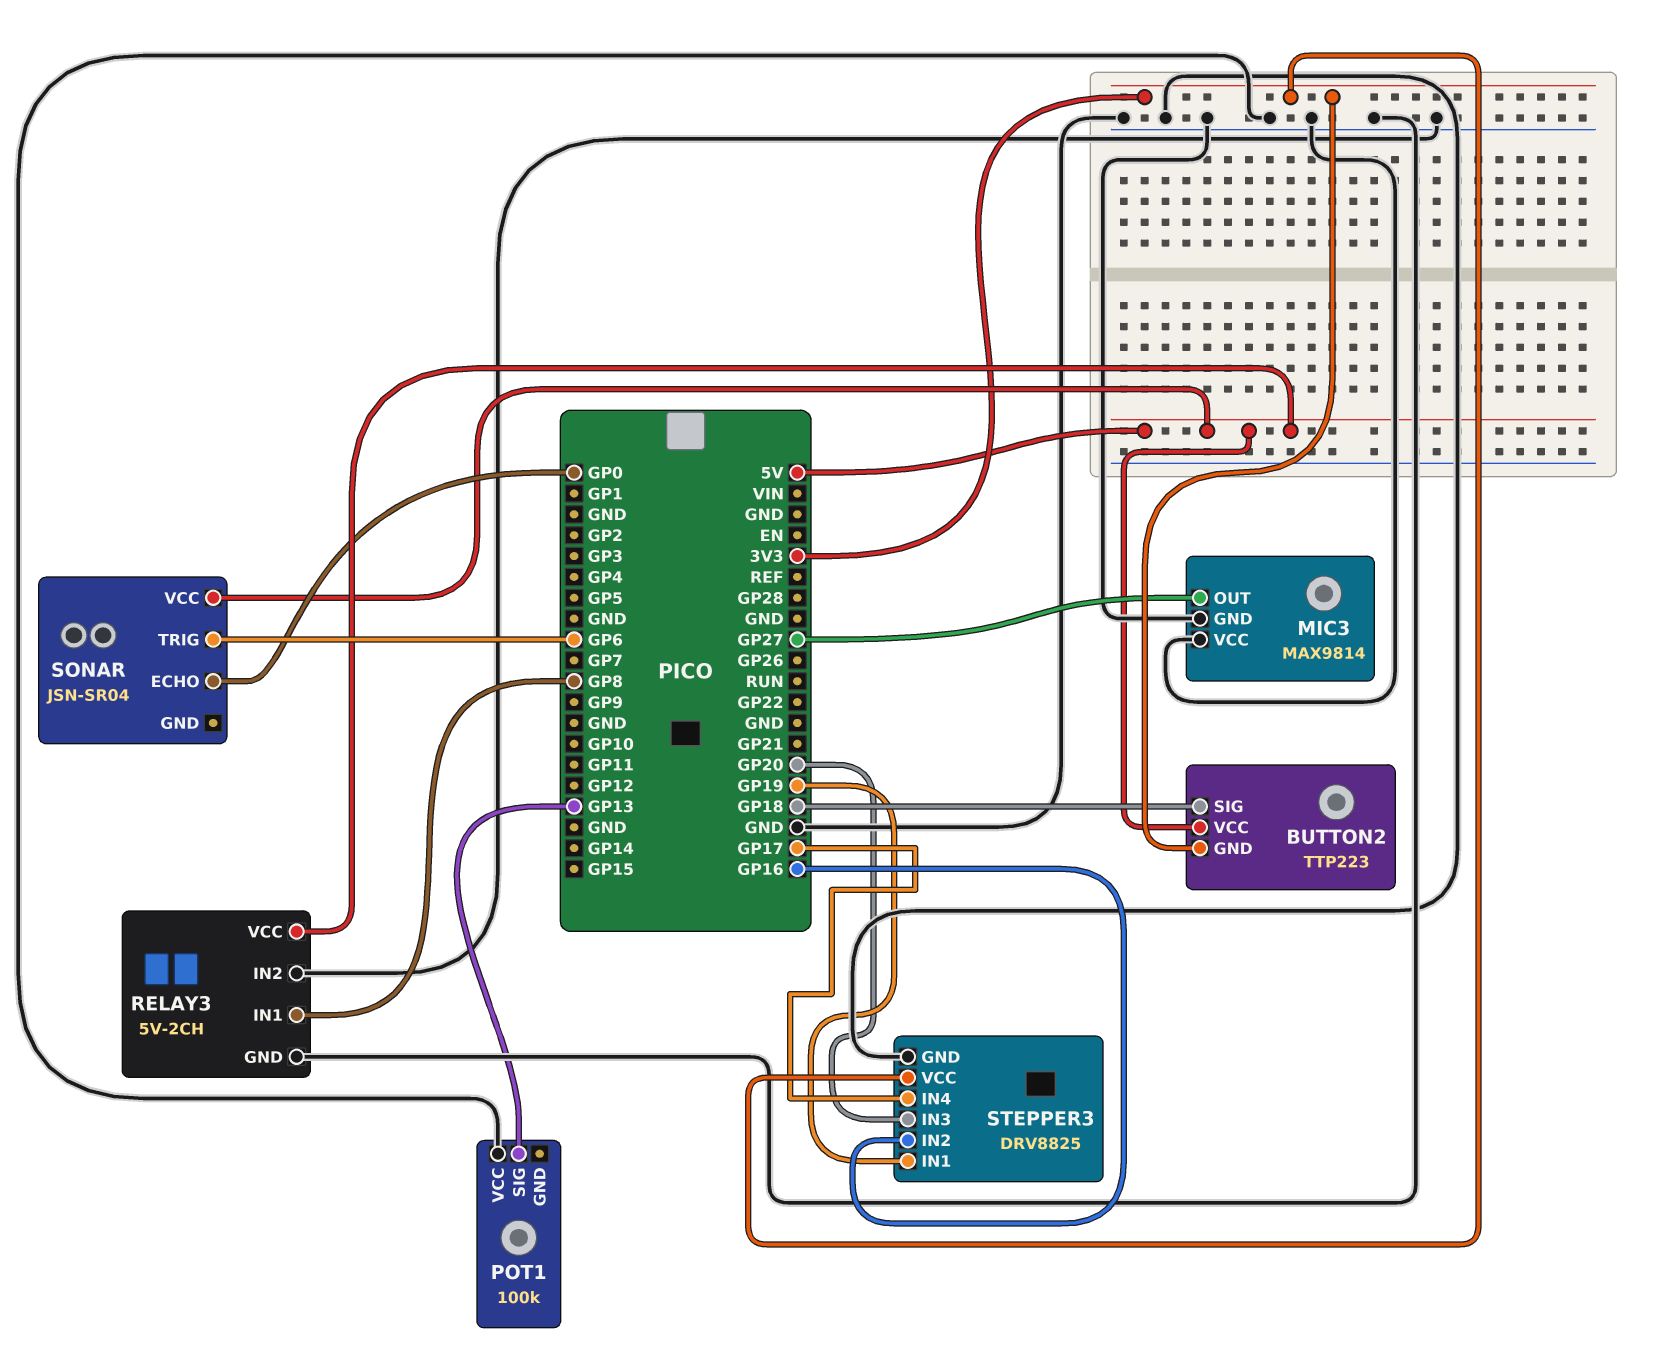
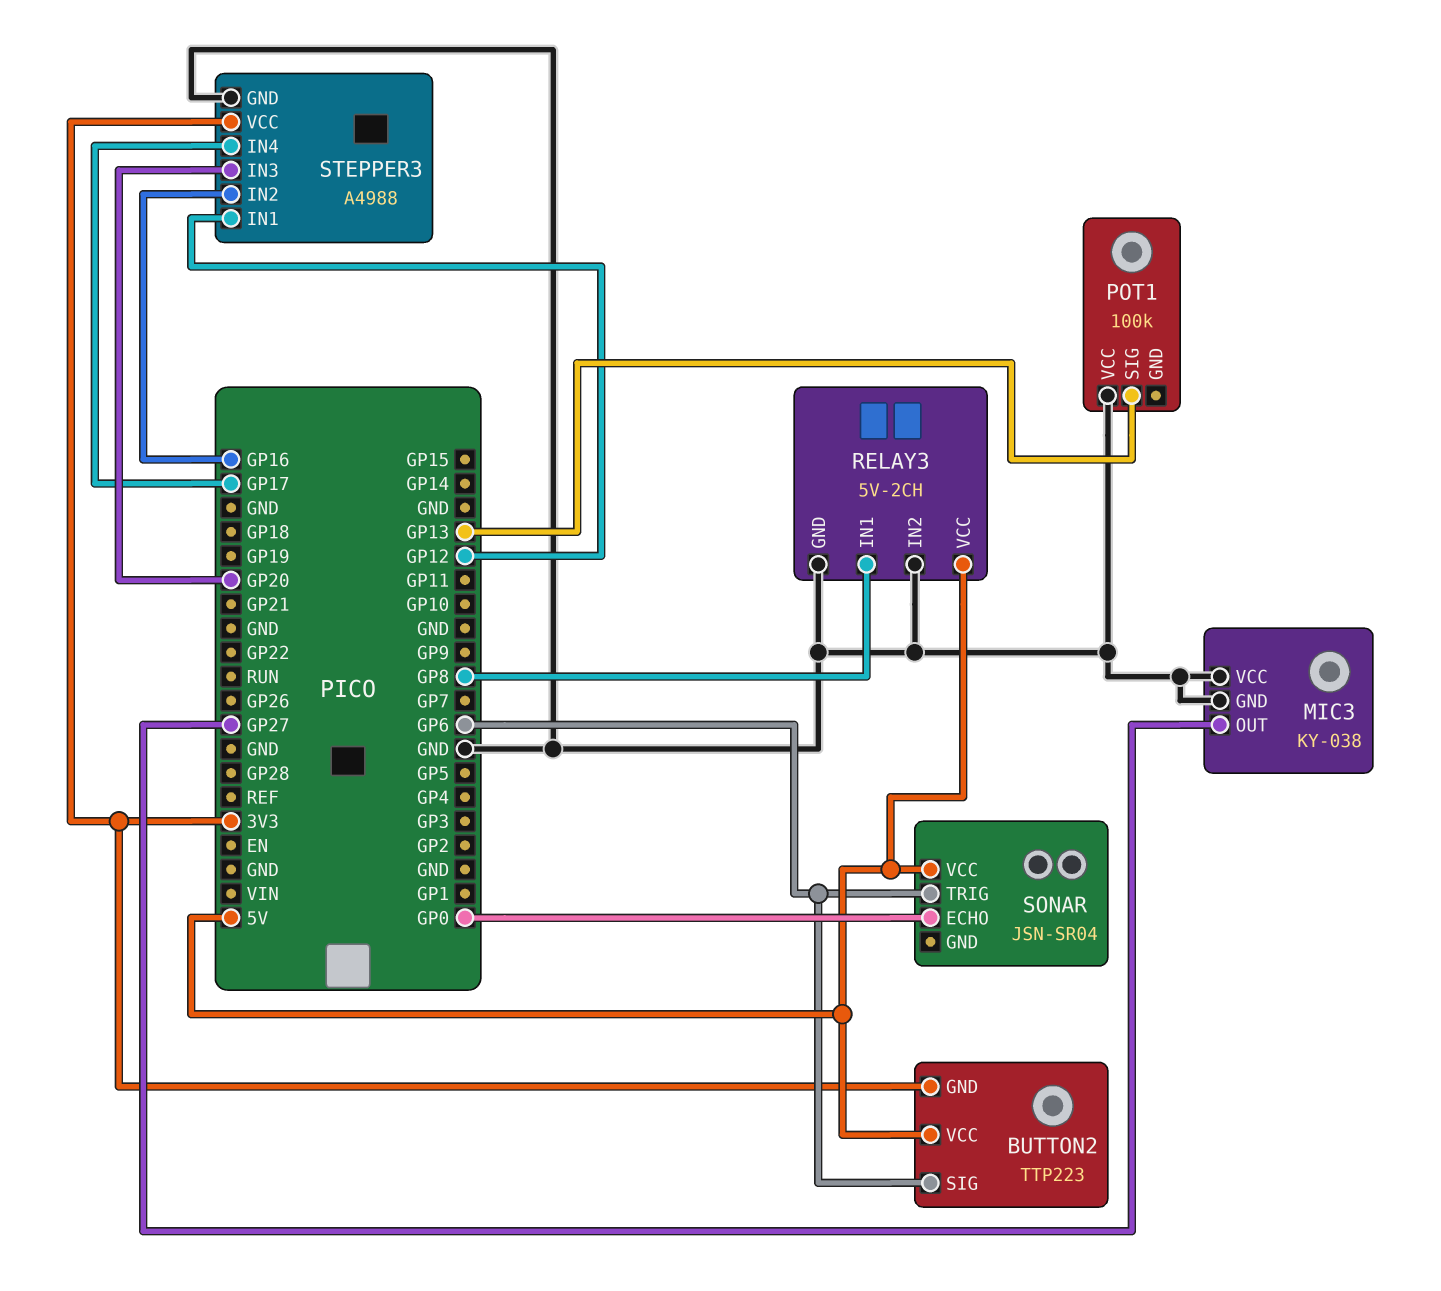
BUTTON2 pin SIG: GP18 -> GP6
MIC3: MAX9814 -> KY-038
STEPPER3: DRV8825 -> A4988
STEPPER3 pin IN1: GP19 -> GP12

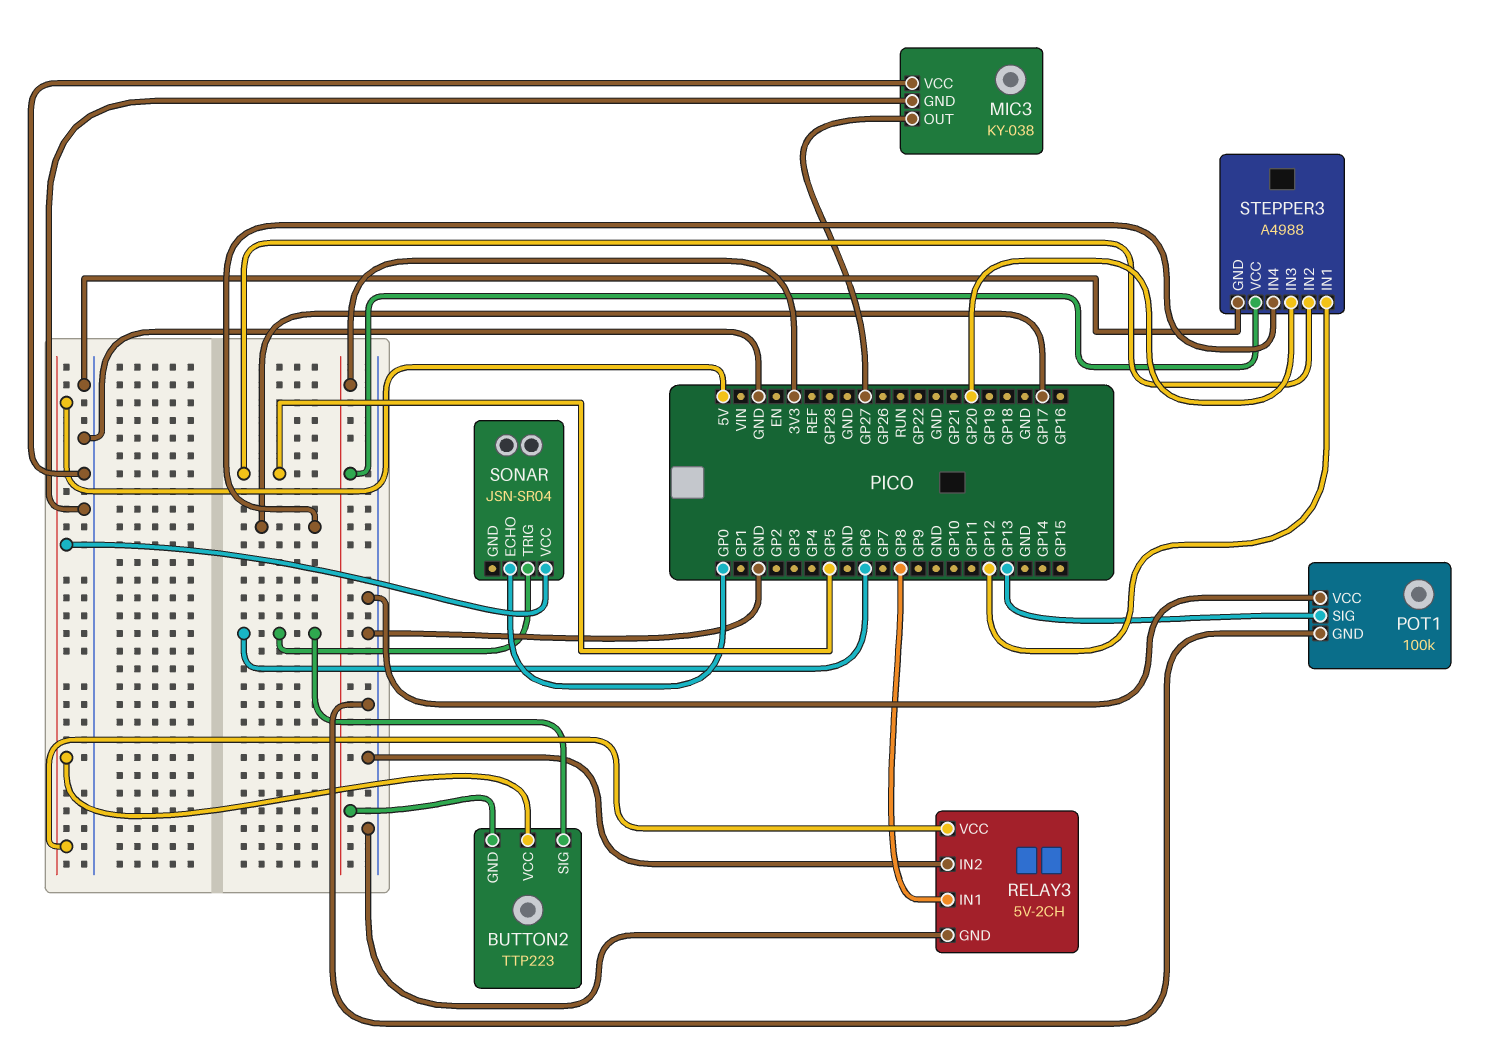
POT1 pin GND: none -> GND
STEPPER3 pin IN2: GP16 -> GP5

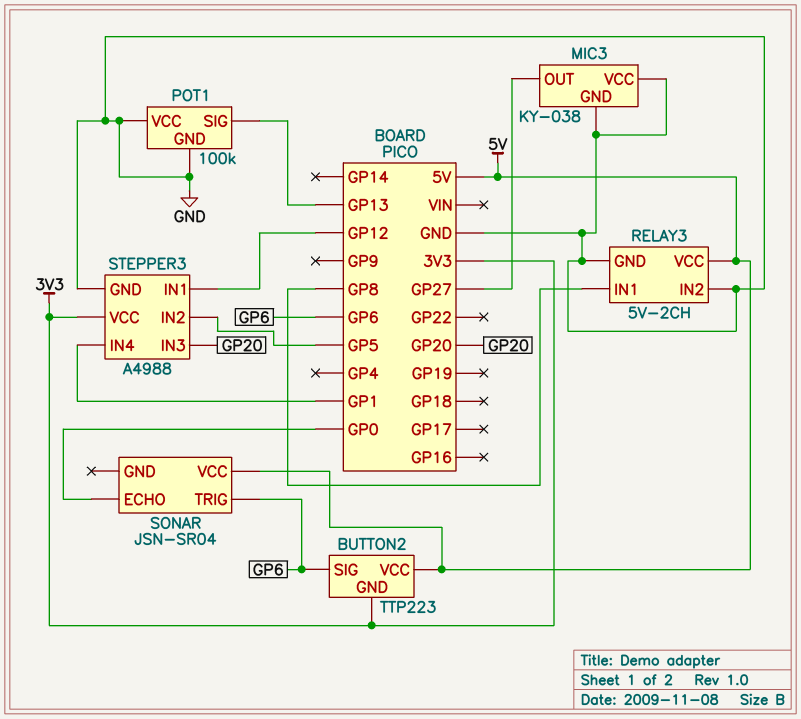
STEPPER3 pin IN4: GP17 -> GP1

